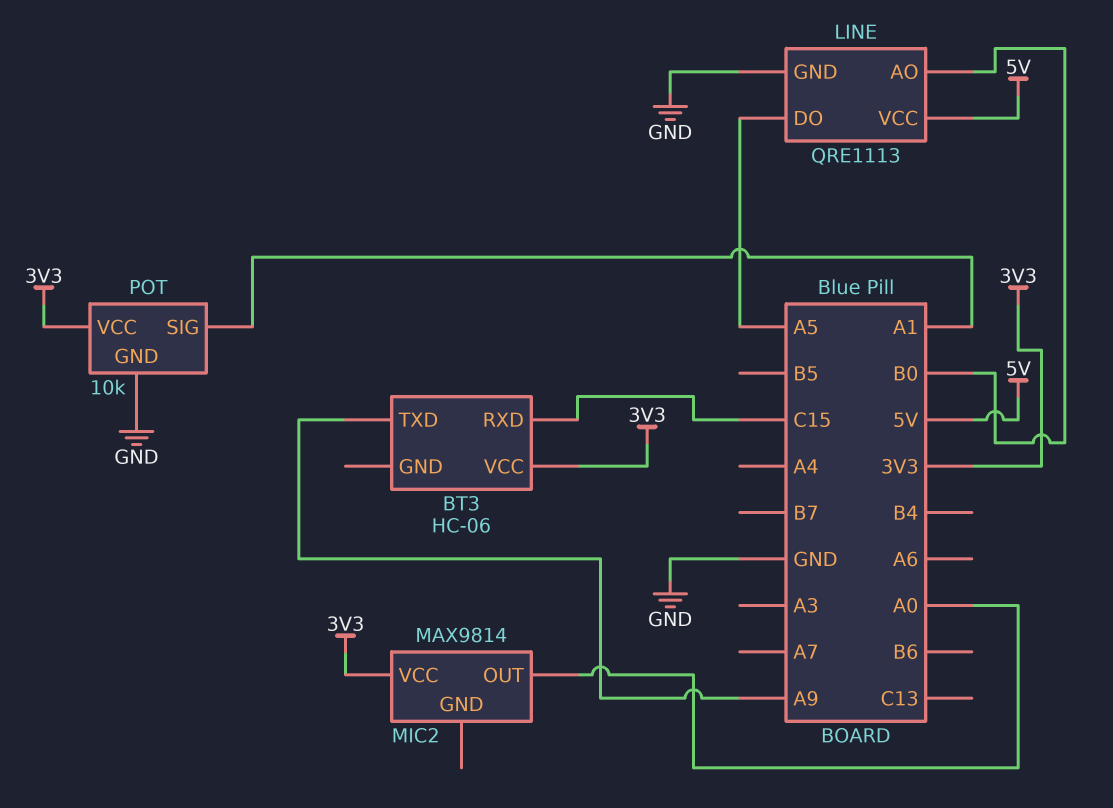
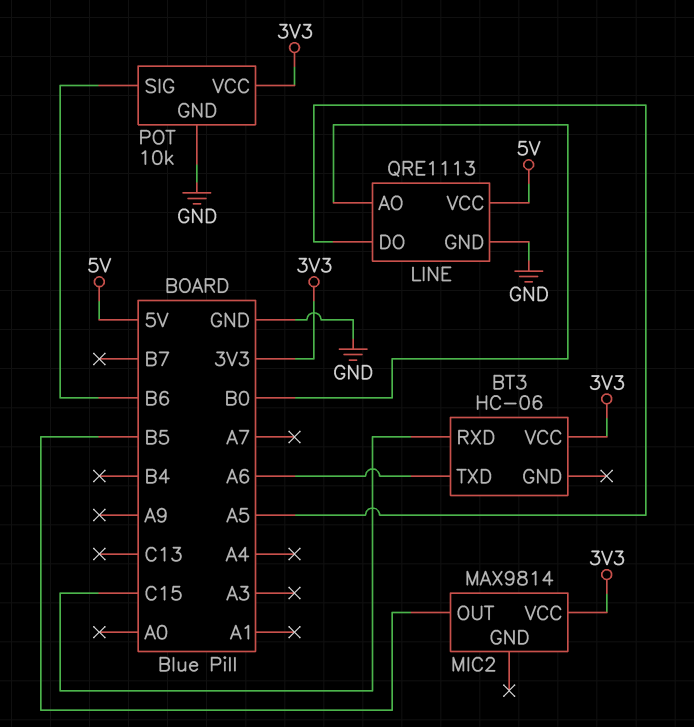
BT3 pin TXD: A9 -> A6
MIC2 pin OUT: A0 -> B5
POT pin SIG: A1 -> B6

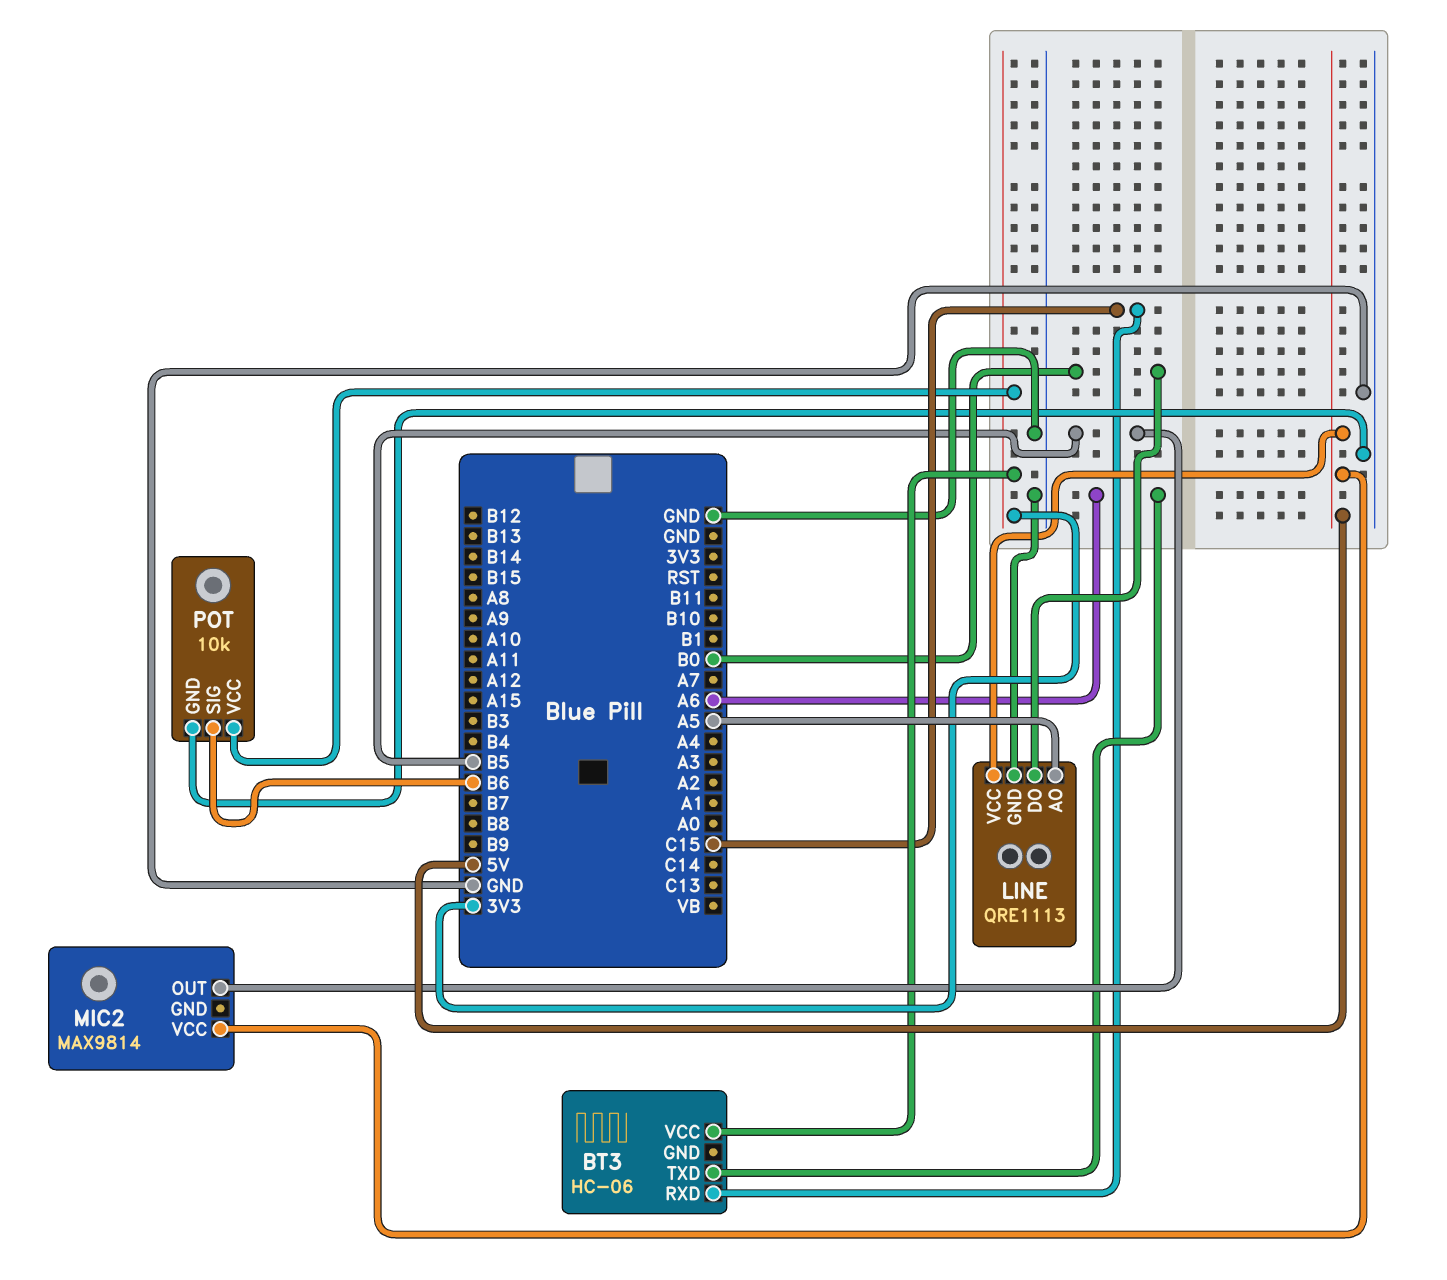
LINE pin AO: B0 -> A5
LINE pin DO: A5 -> B0
MIC2 pin VCC: 3V3 -> 5V

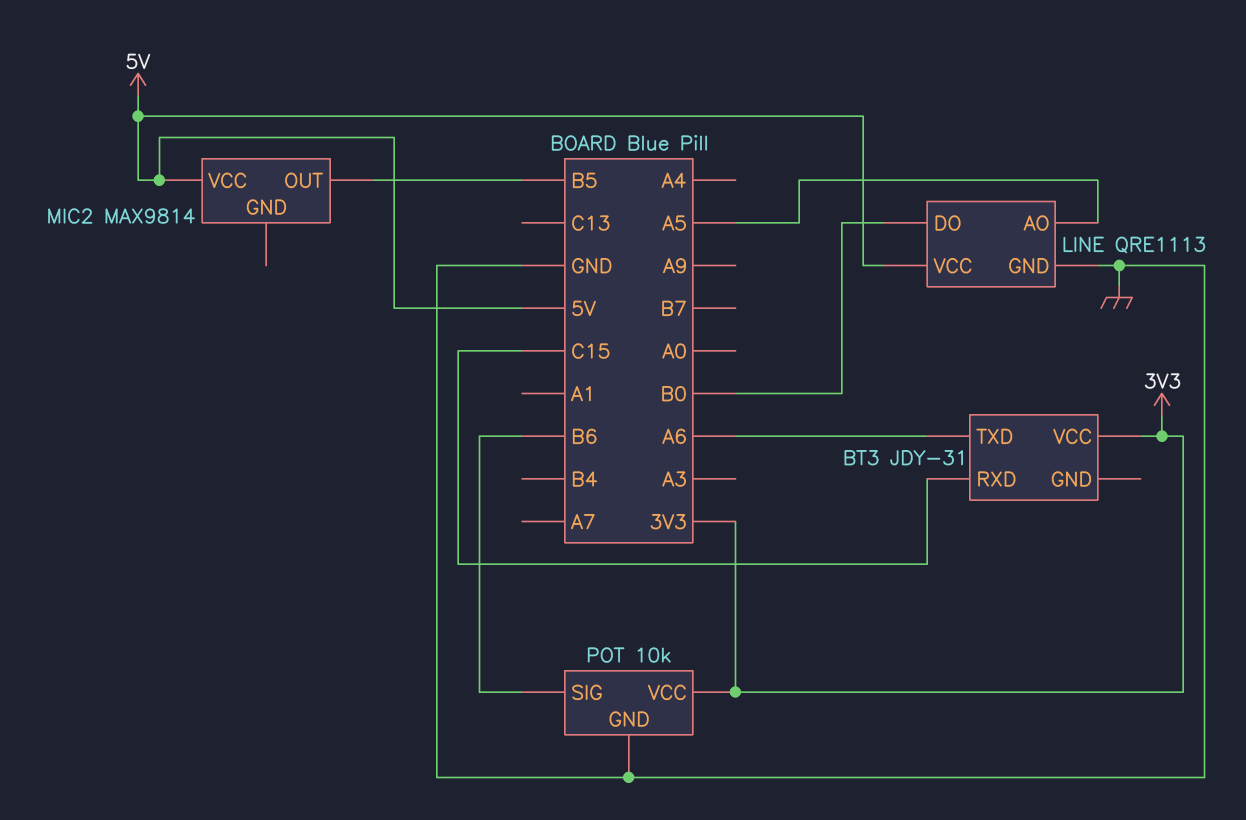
BT3: HC-06 -> JDY-31

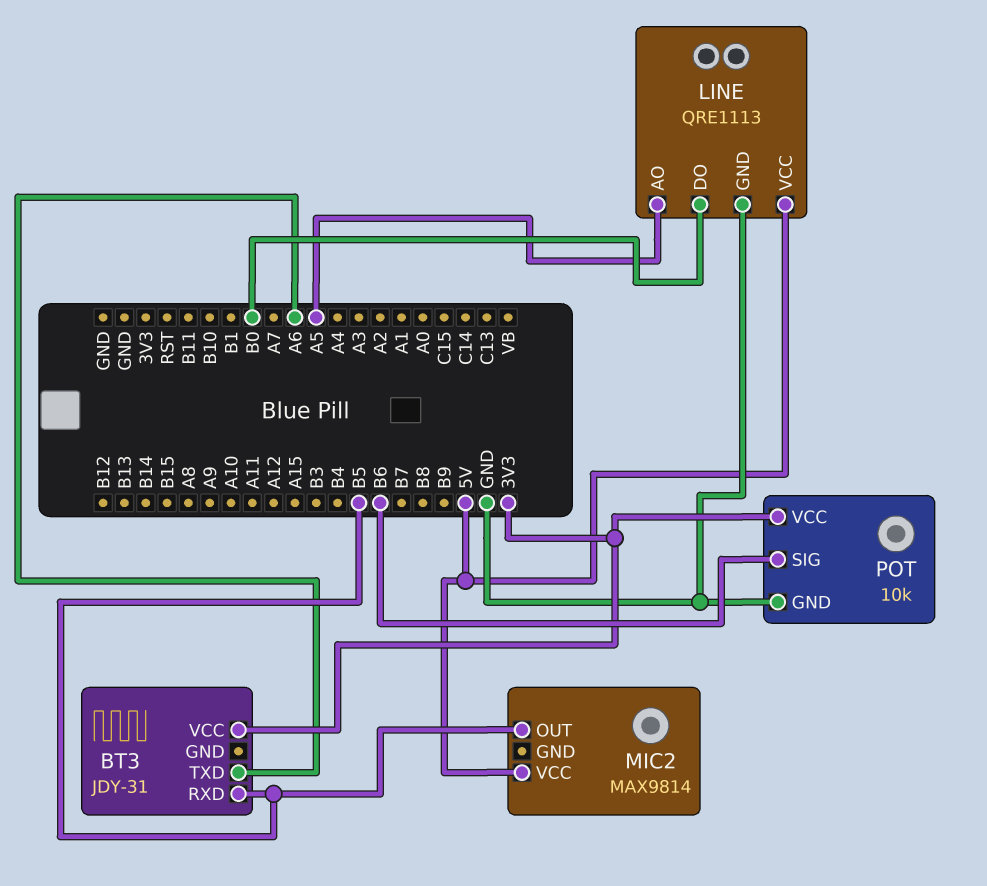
BT3 pin RXD: C15 -> B5

